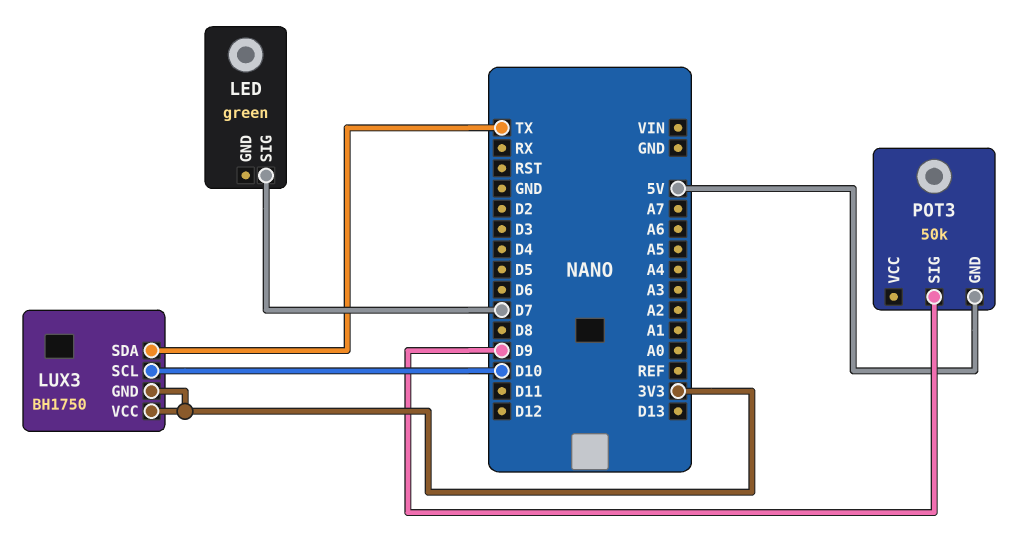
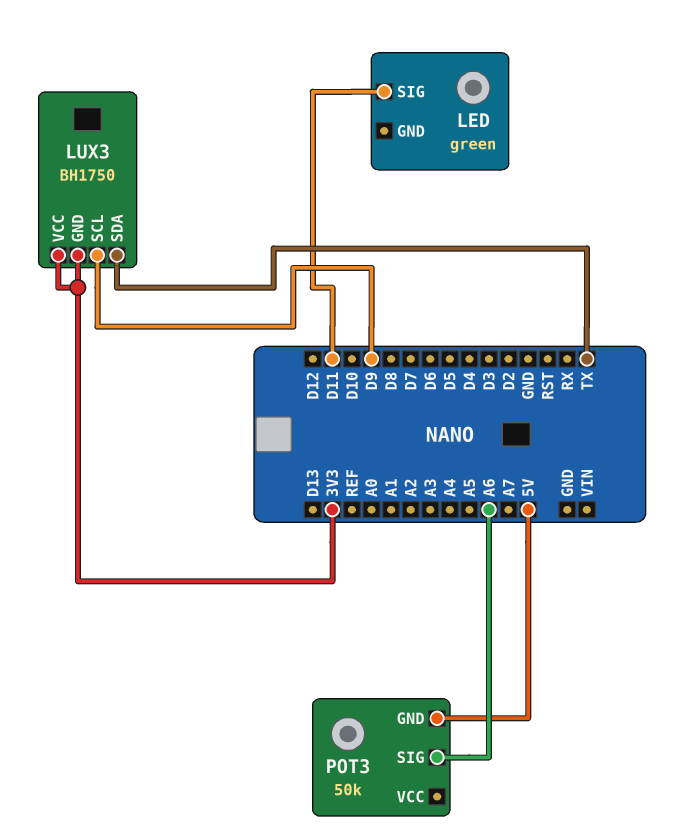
LED pin SIG: D7 -> D11
LUX3 pin SCL: D10 -> D9
POT3 pin SIG: D9 -> A6

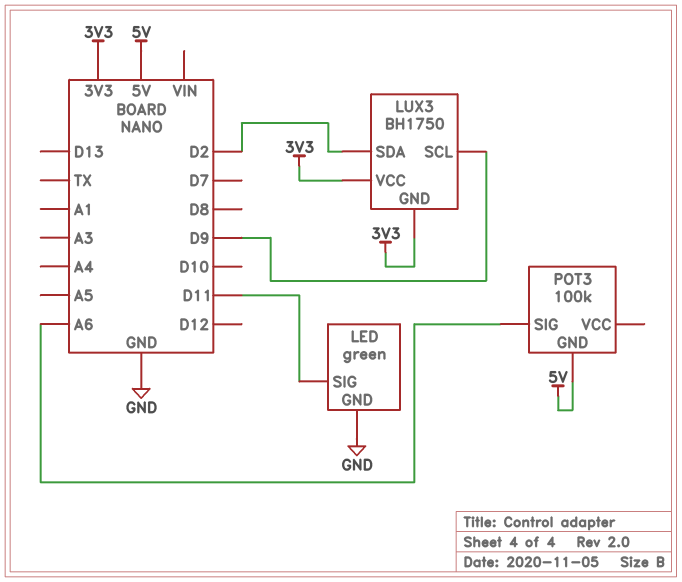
LED pin GND: none -> GND
LUX3 pin SDA: TX -> D2
POT3: 50k -> 100k

